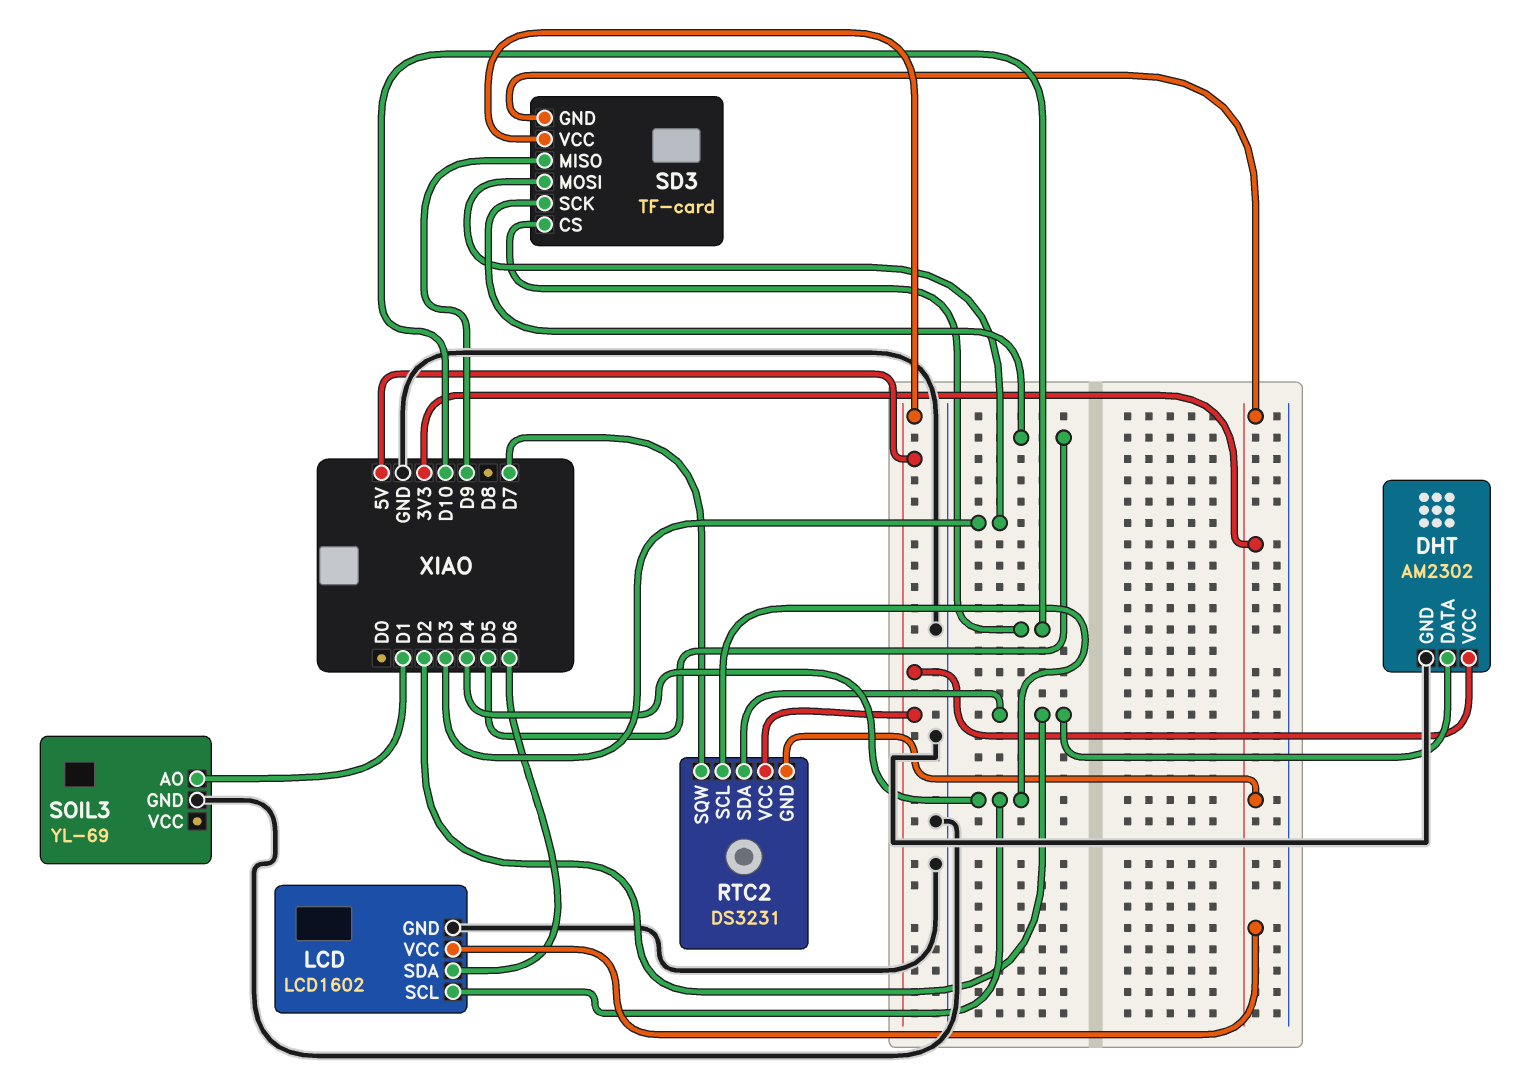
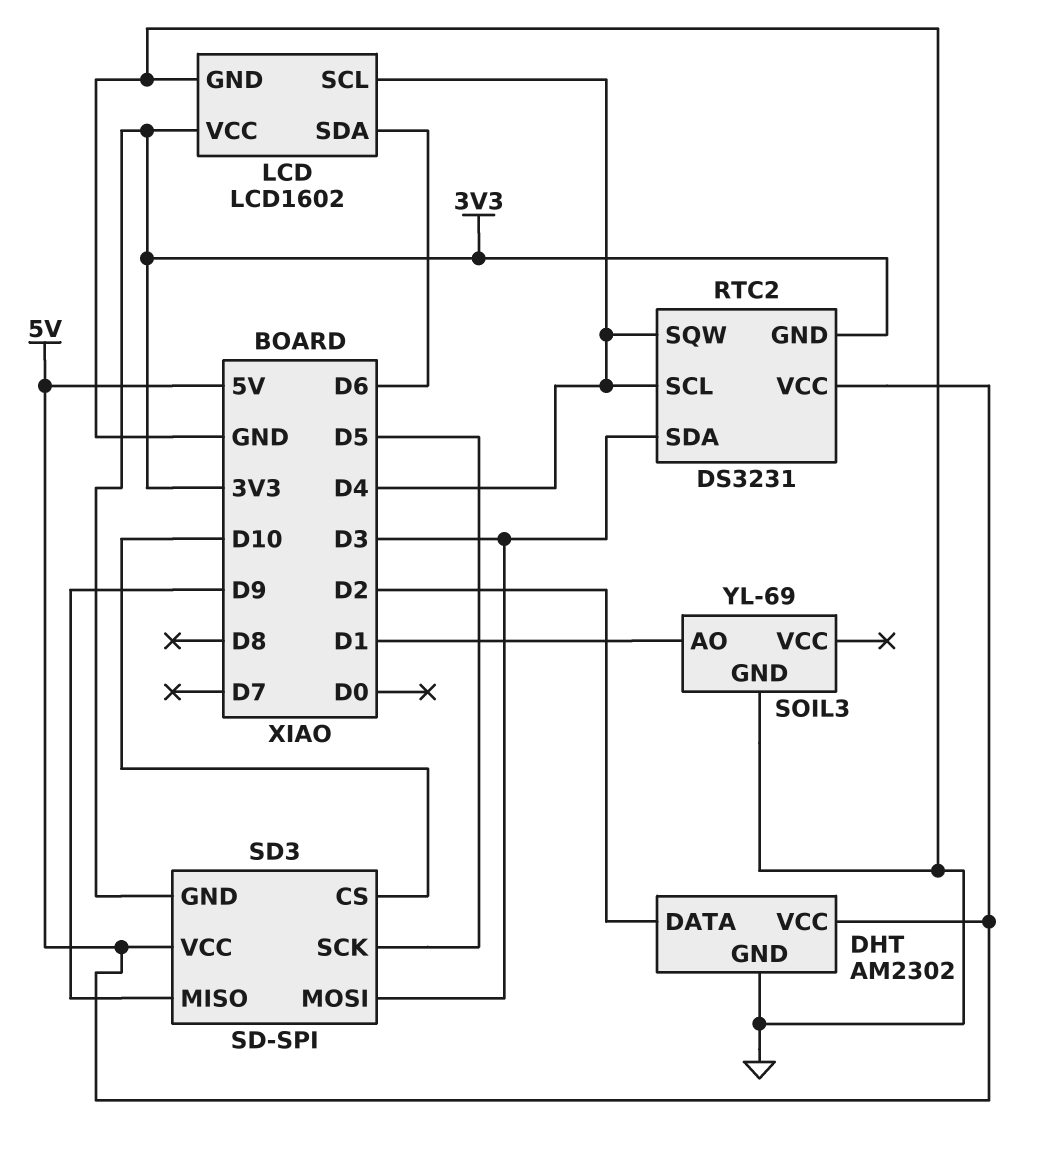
RTC2 pin SDA: D2 -> D3
RTC2 pin SQW: D7 -> D4
SD3: TF-card -> SD-SPI

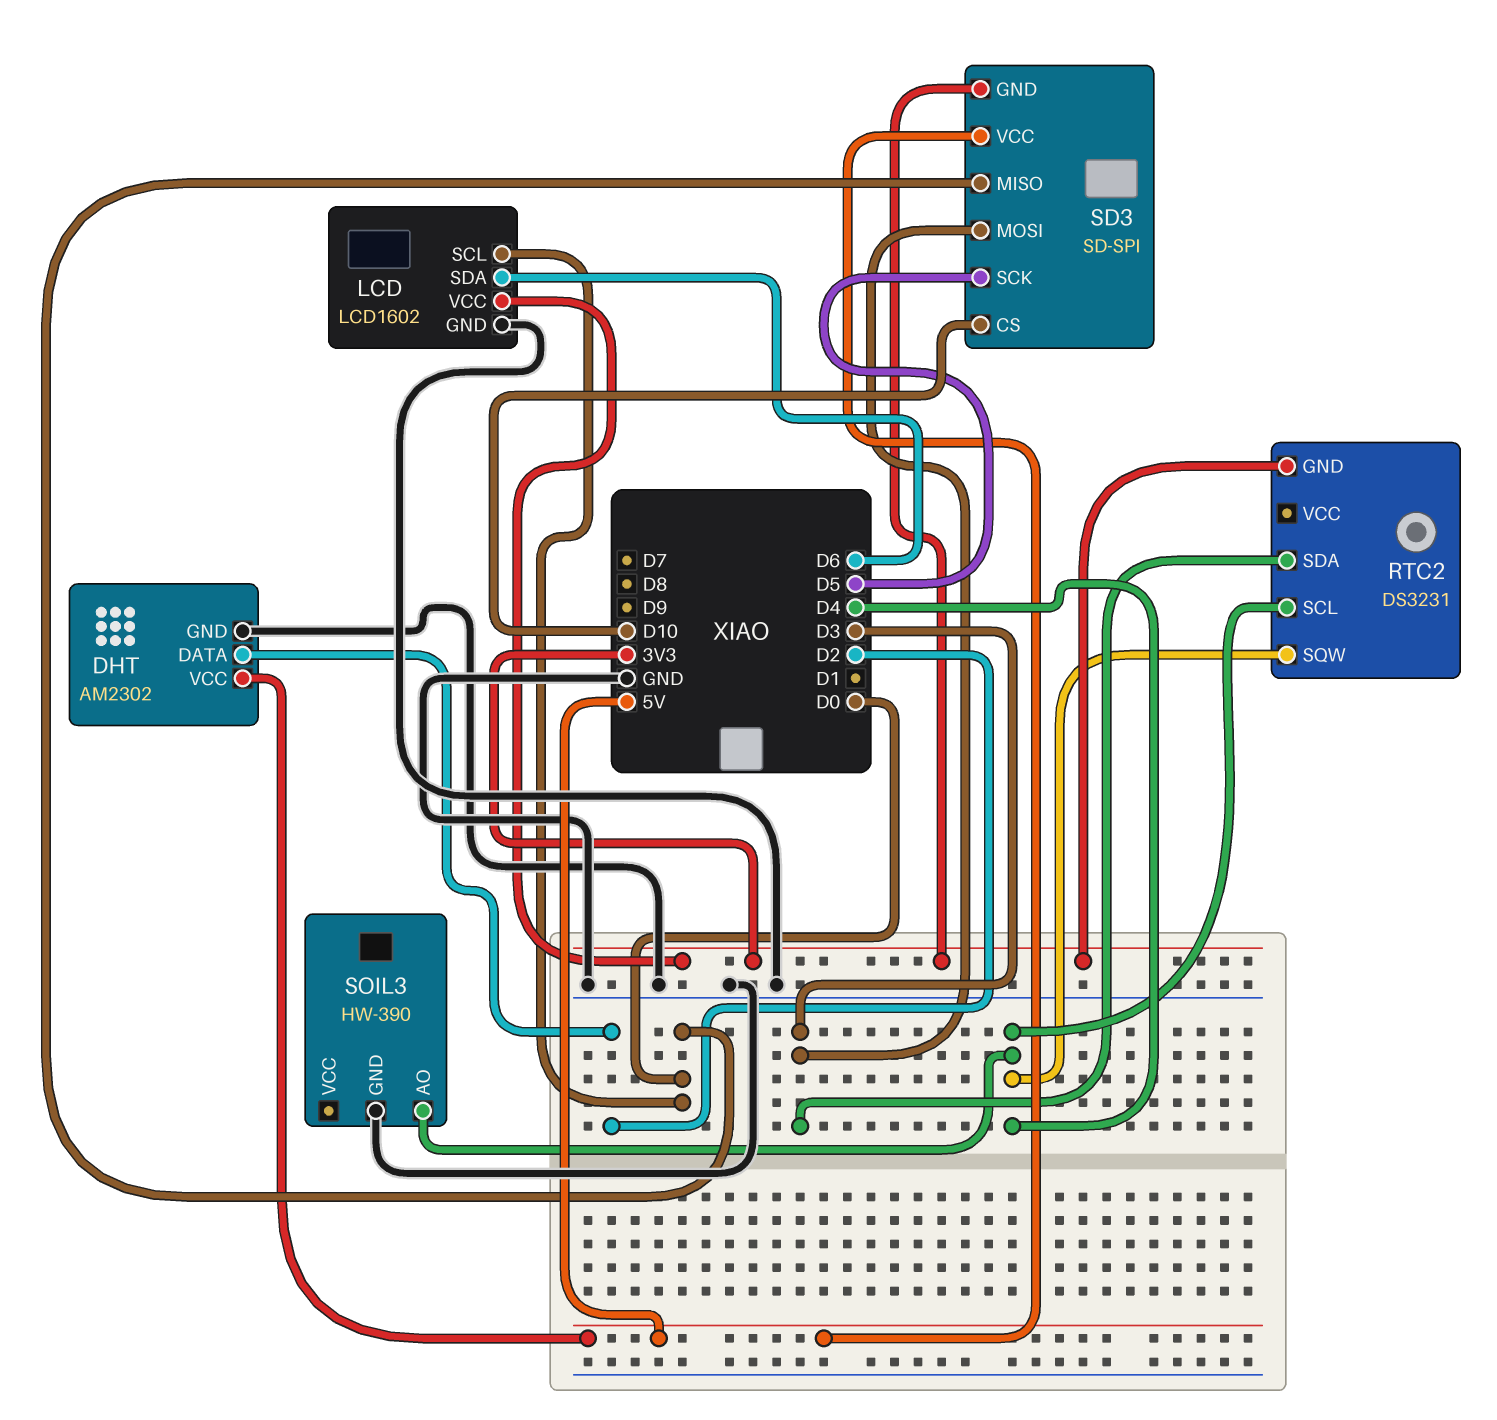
LCD pin SCL: D4 -> D0
RTC2 pin VCC: 5V -> none
SD3 pin MISO: D9 -> D0
SOIL3: YL-69 -> HW-390
SOIL3 pin AO: D1 -> D4

